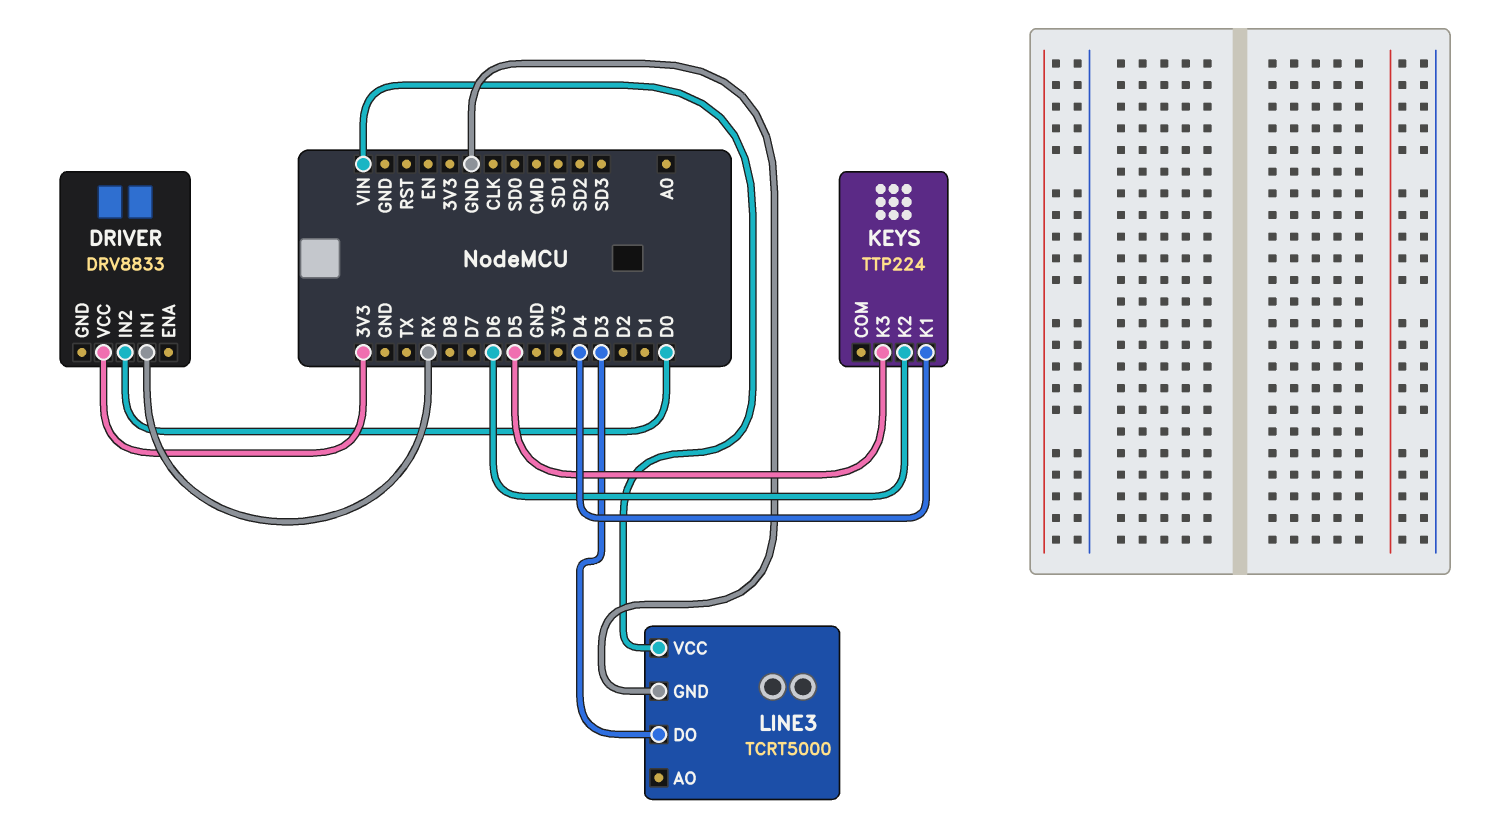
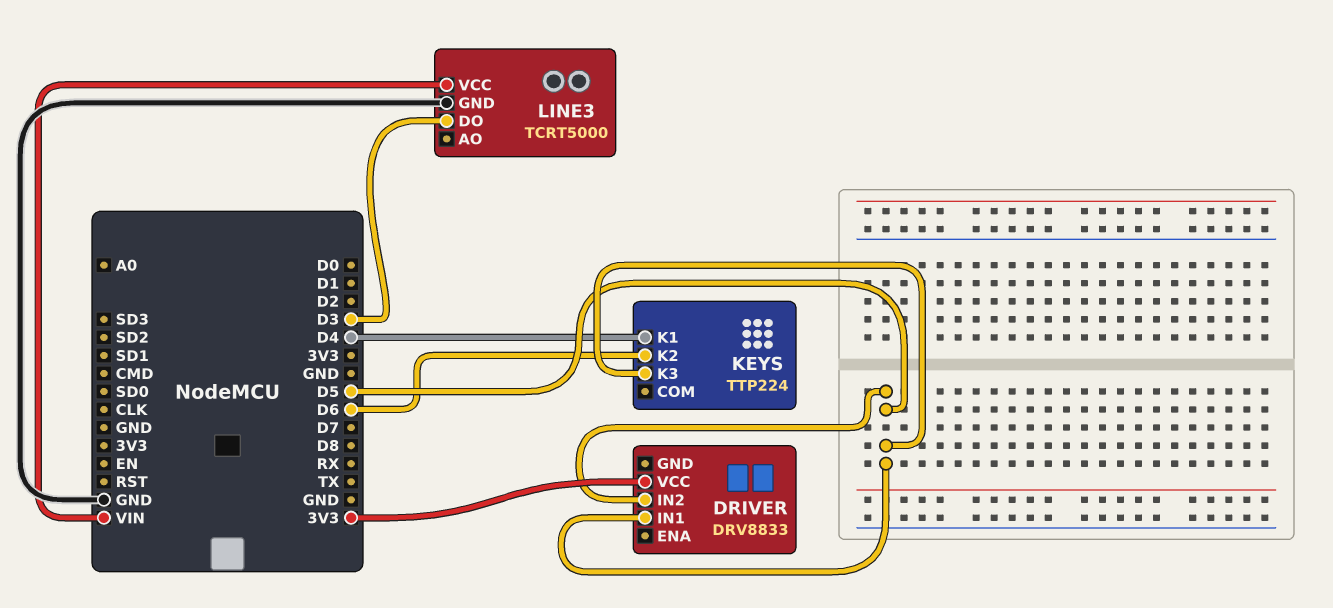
DRIVER pin IN1: RX -> D5
DRIVER pin IN2: D0 -> D5

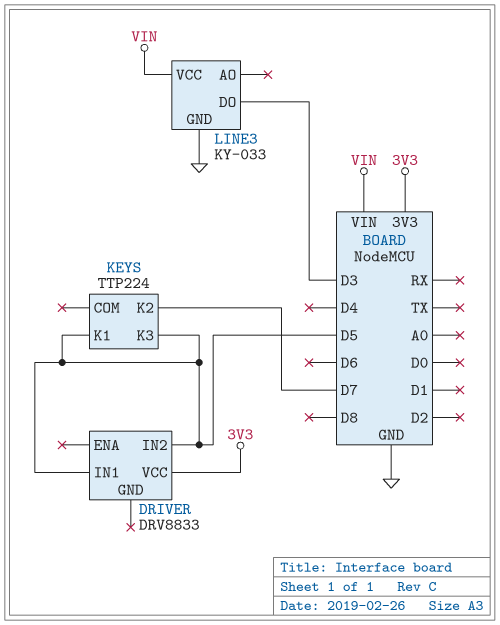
KEYS pin K1: D4 -> D5
KEYS pin K2: D6 -> D7
LINE3: TCRT5000 -> KY-033

